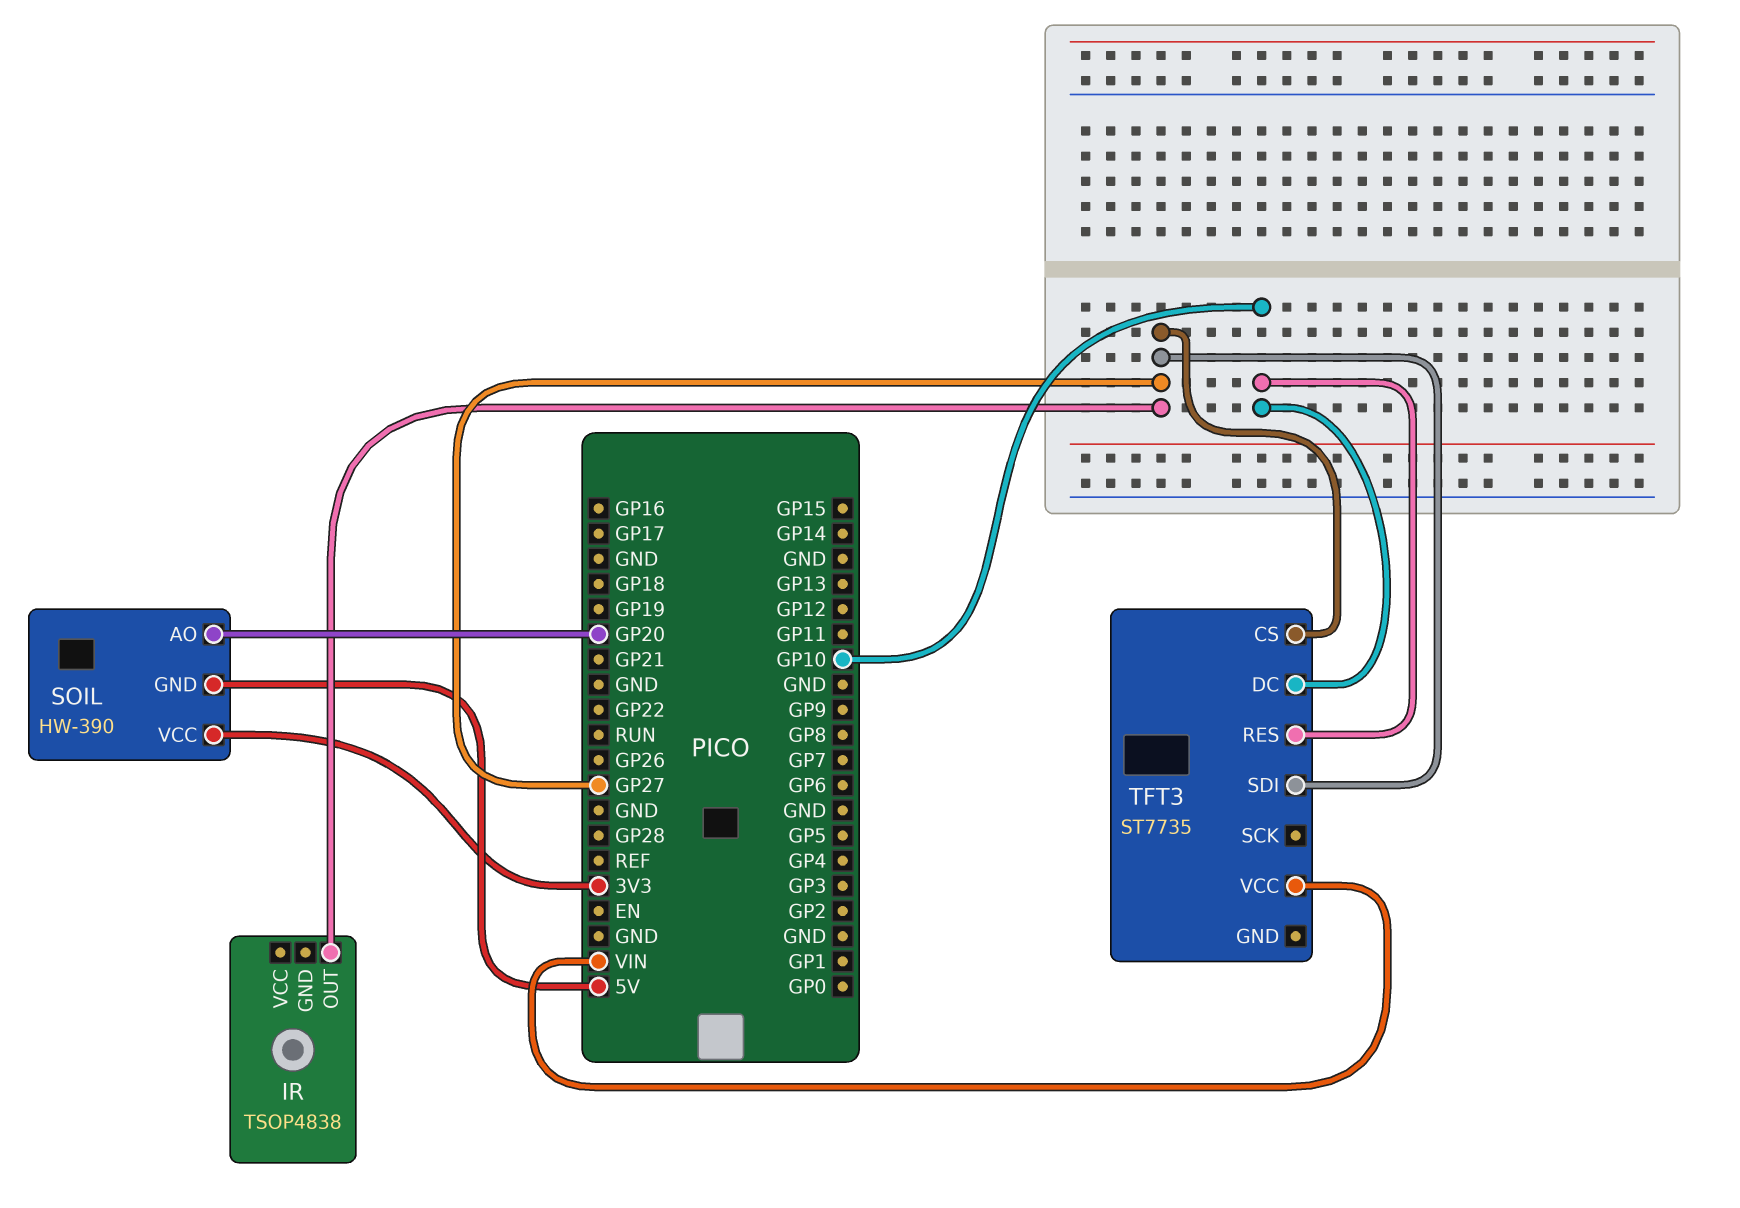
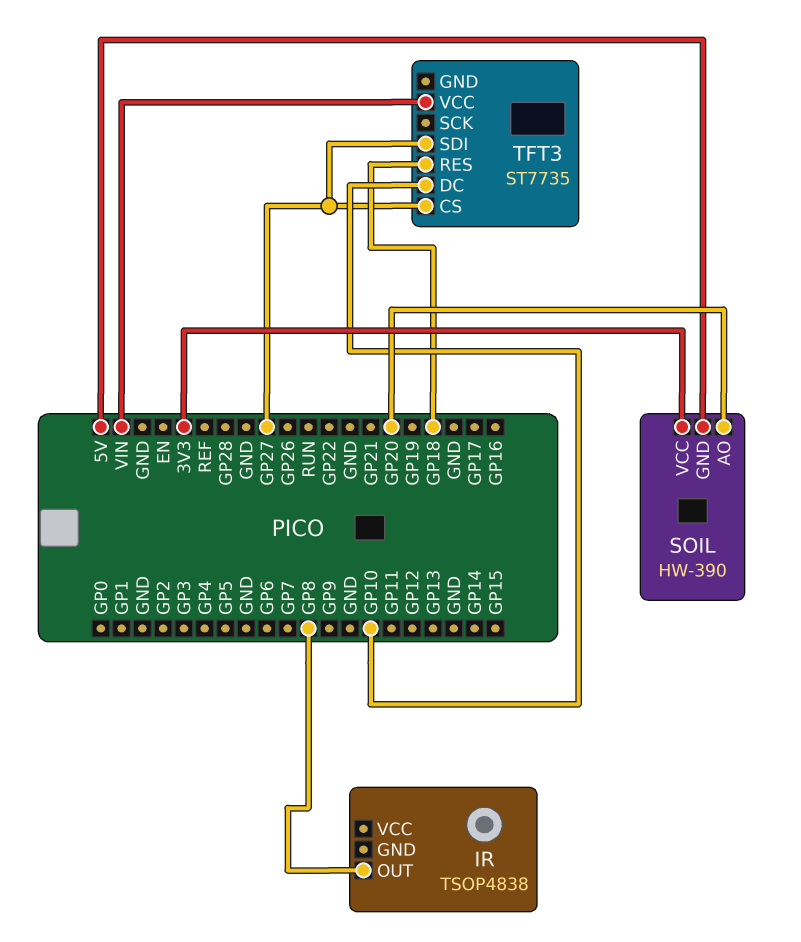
IR pin OUT: GP27 -> GP8
TFT3 pin RES: GP10 -> GP18

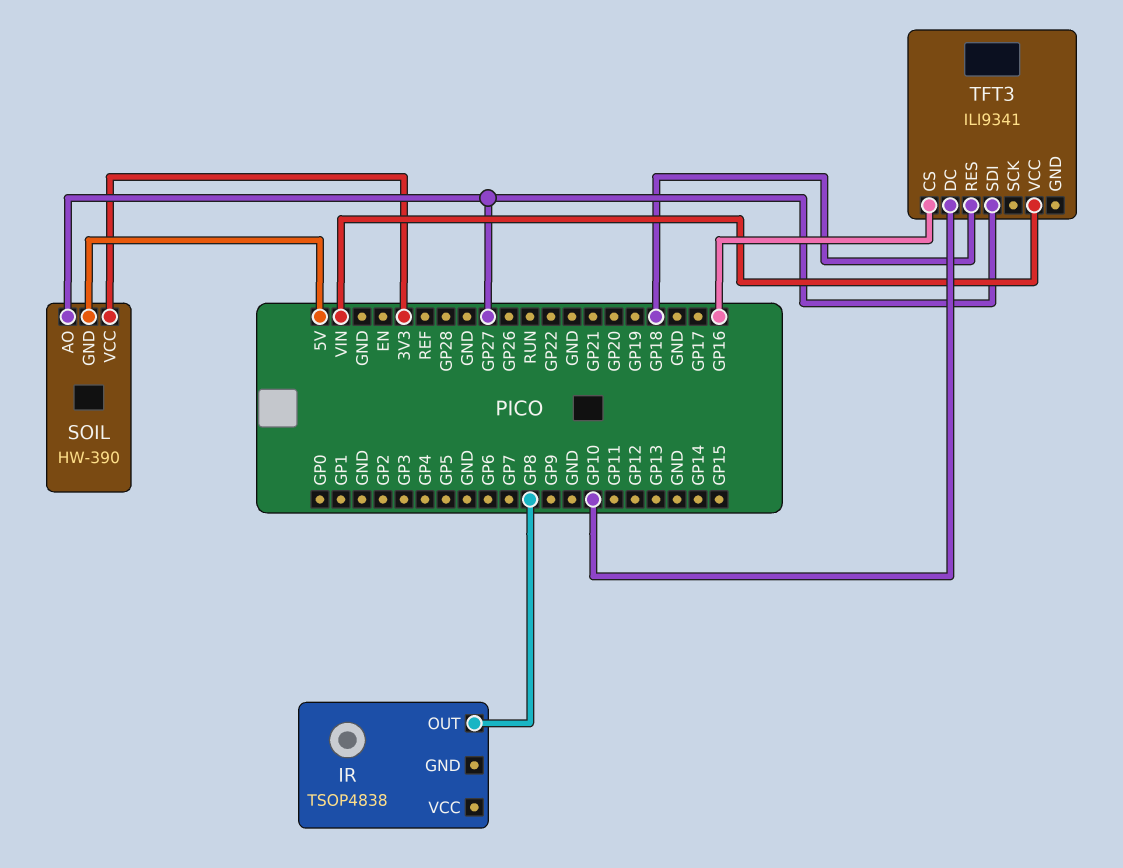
SOIL pin AO: GP20 -> GP27
TFT3: ST7735 -> ILI9341
TFT3 pin CS: GP27 -> GP16

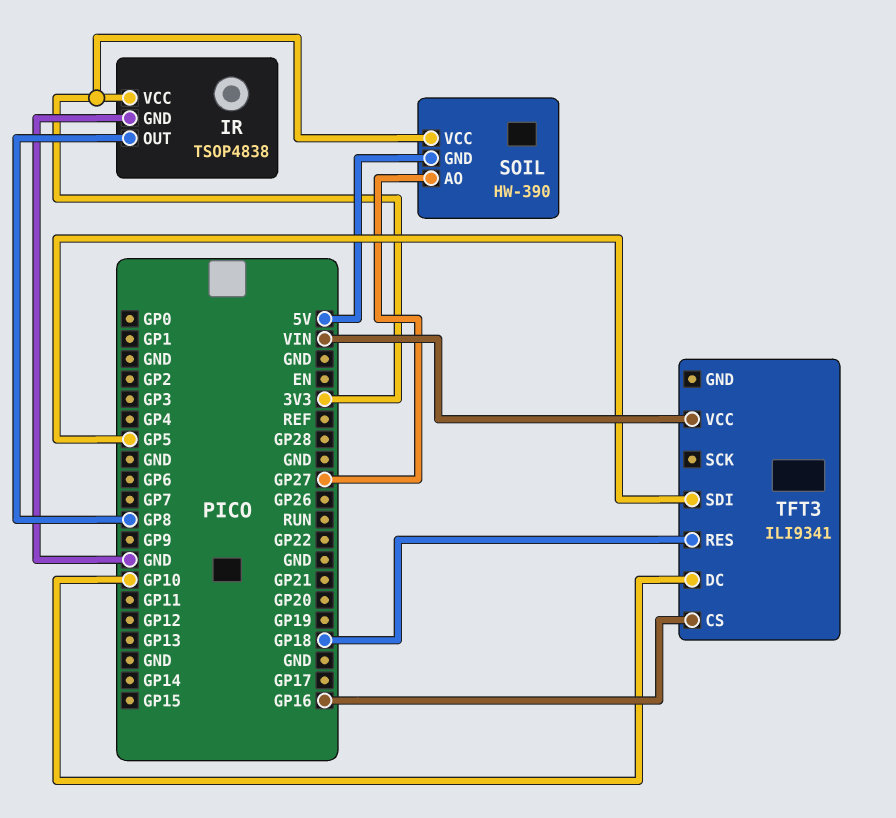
IR pin GND: none -> GND
IR pin VCC: none -> 3V3
TFT3 pin SDI: GP27 -> GP5

